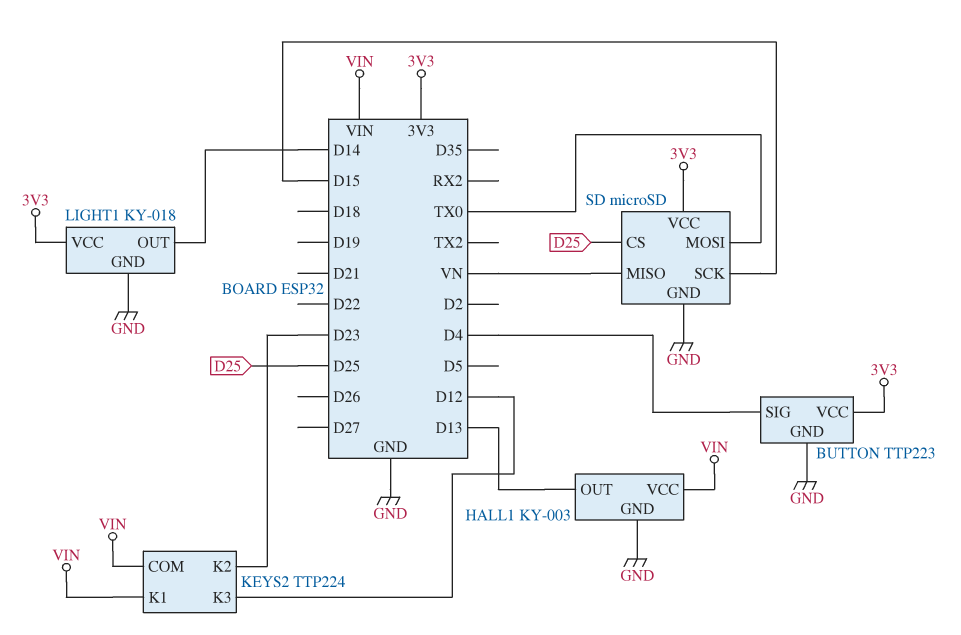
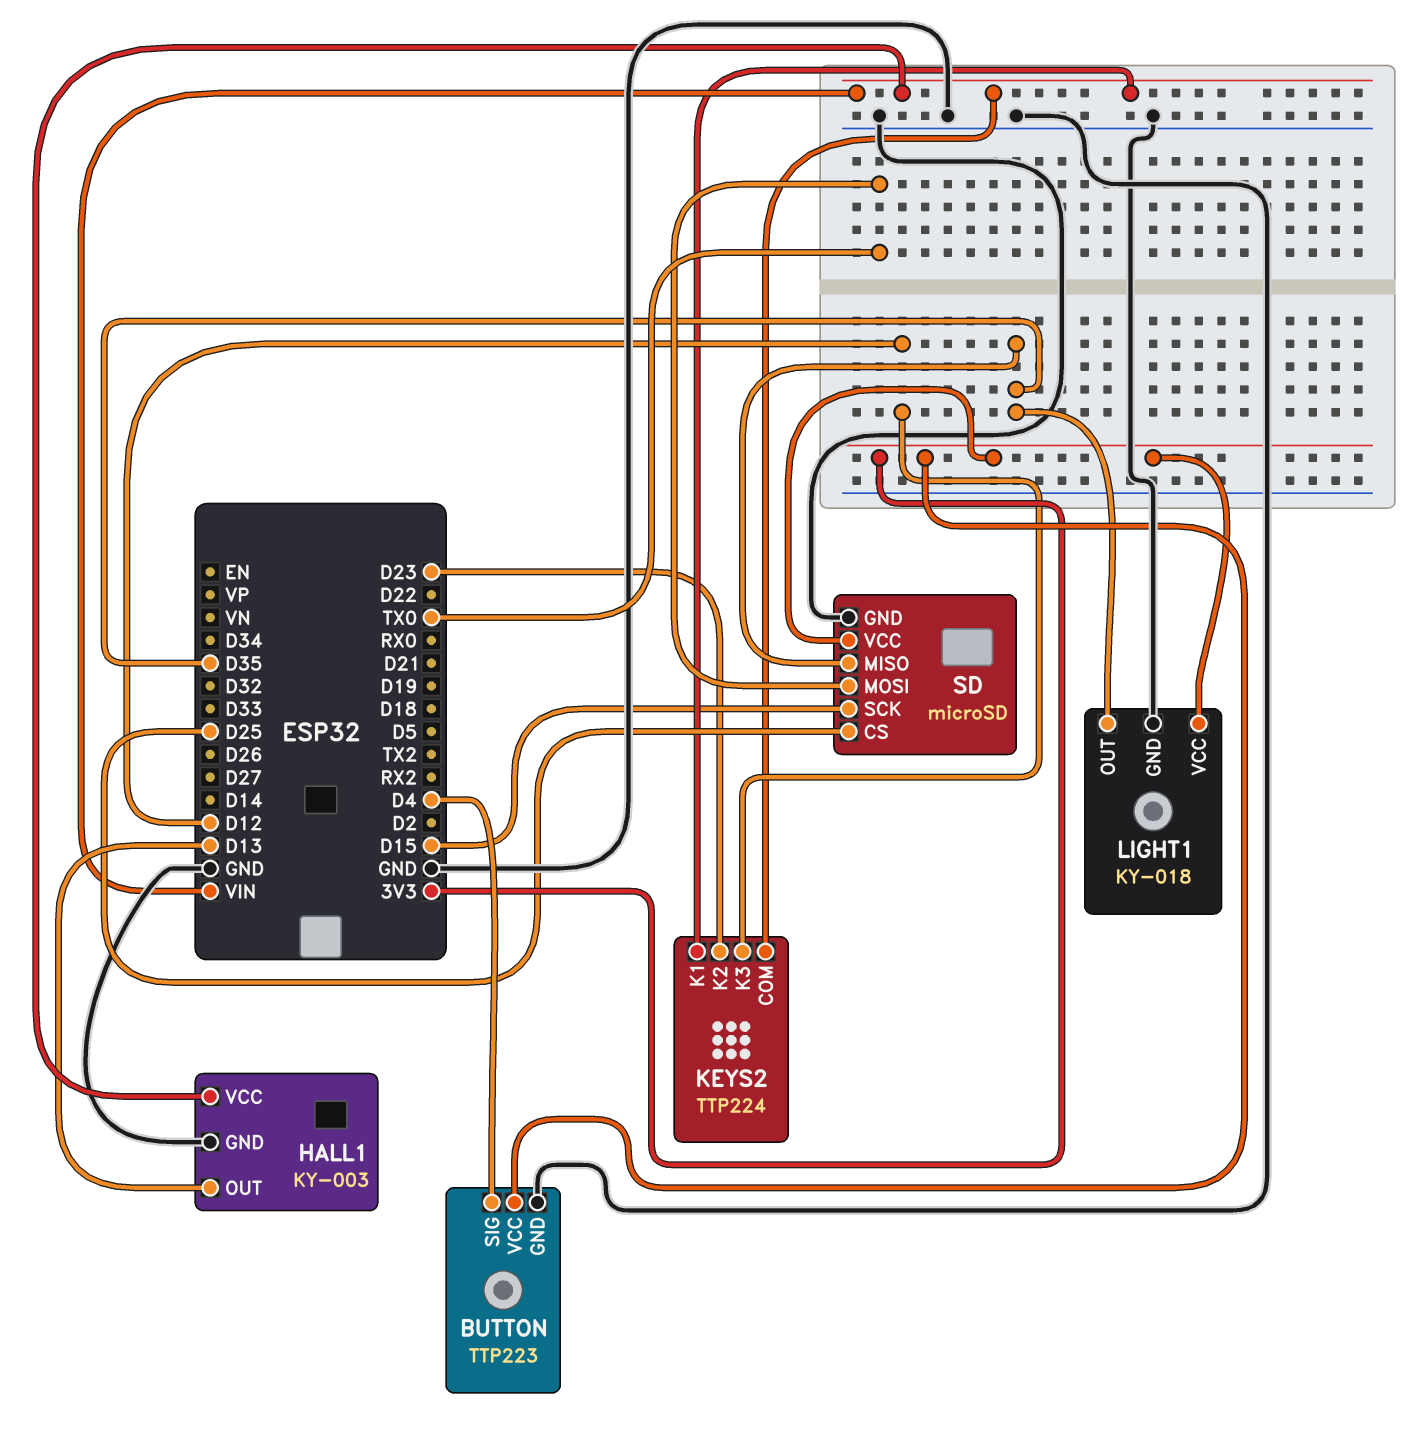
LIGHT1 pin OUT: D14 -> D35
SD pin MISO: VN -> D35

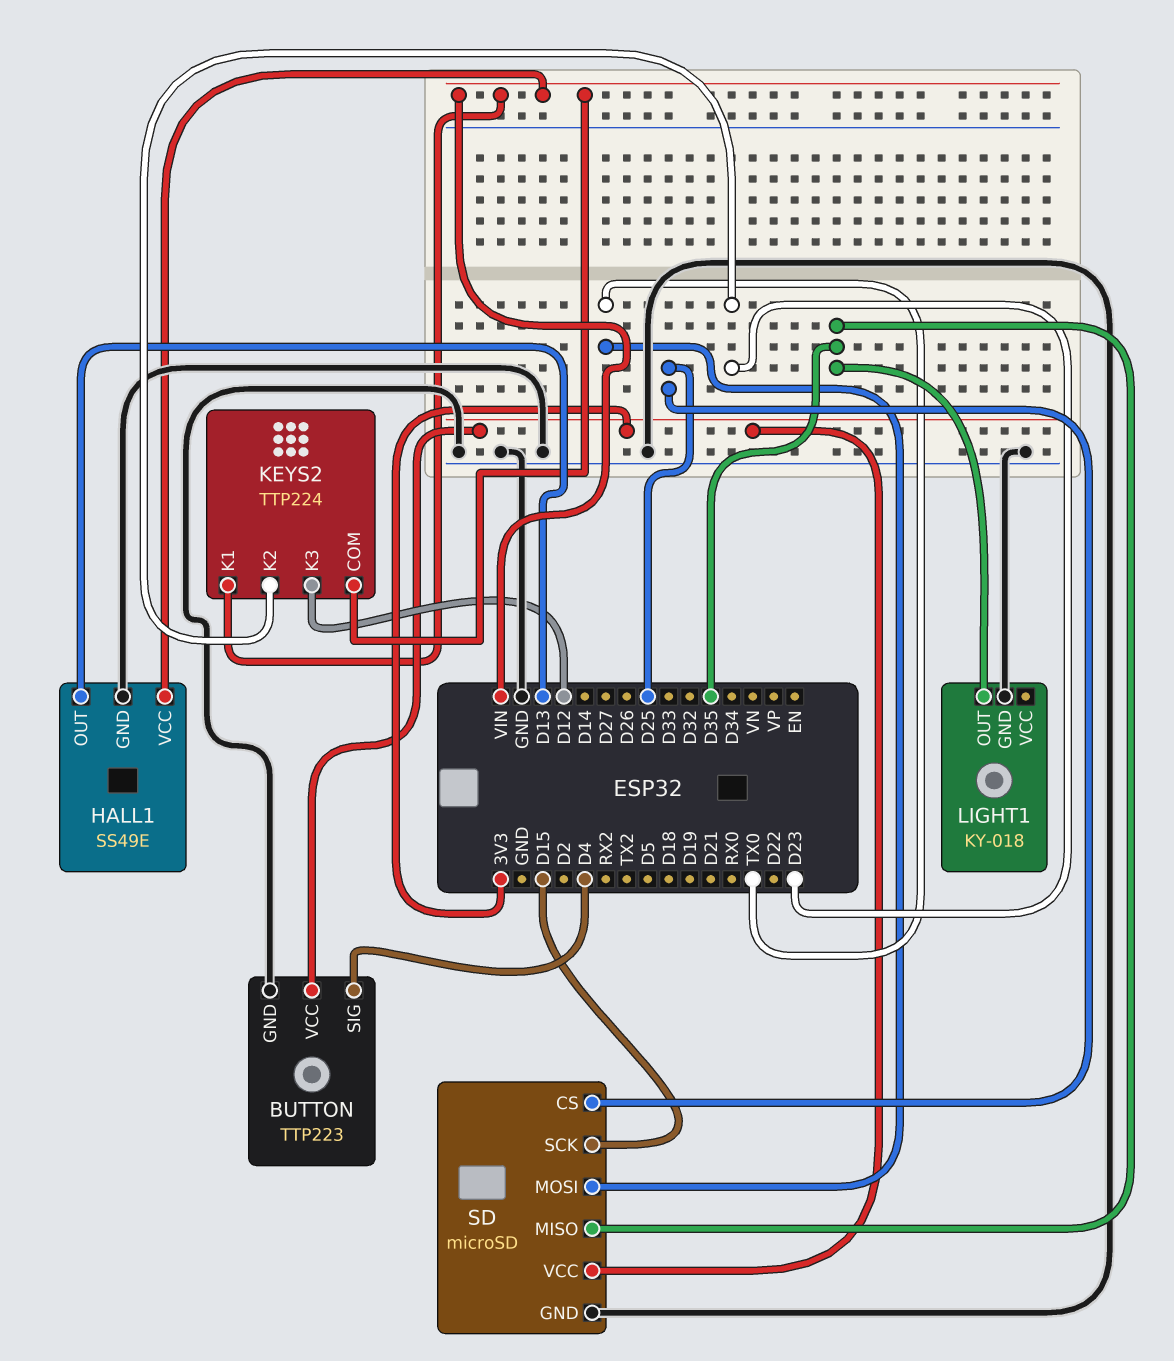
HALL1: KY-003 -> SS49E
LIGHT1 pin VCC: 3V3 -> none

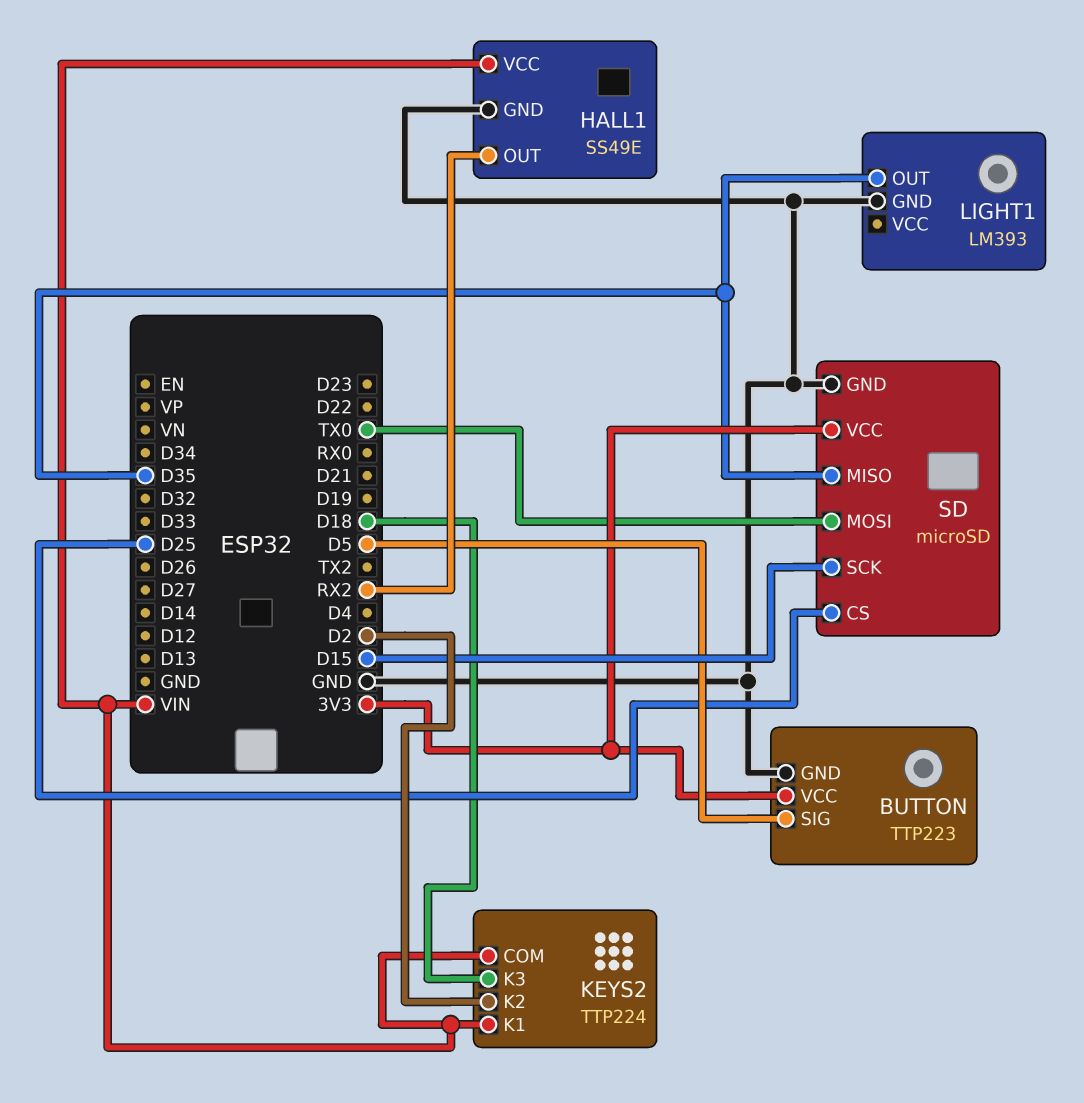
BUTTON pin SIG: D4 -> D5
HALL1 pin OUT: D13 -> RX2
KEYS2 pin K2: D23 -> D2
KEYS2 pin K3: D12 -> D18
LIGHT1: KY-018 -> LM393

